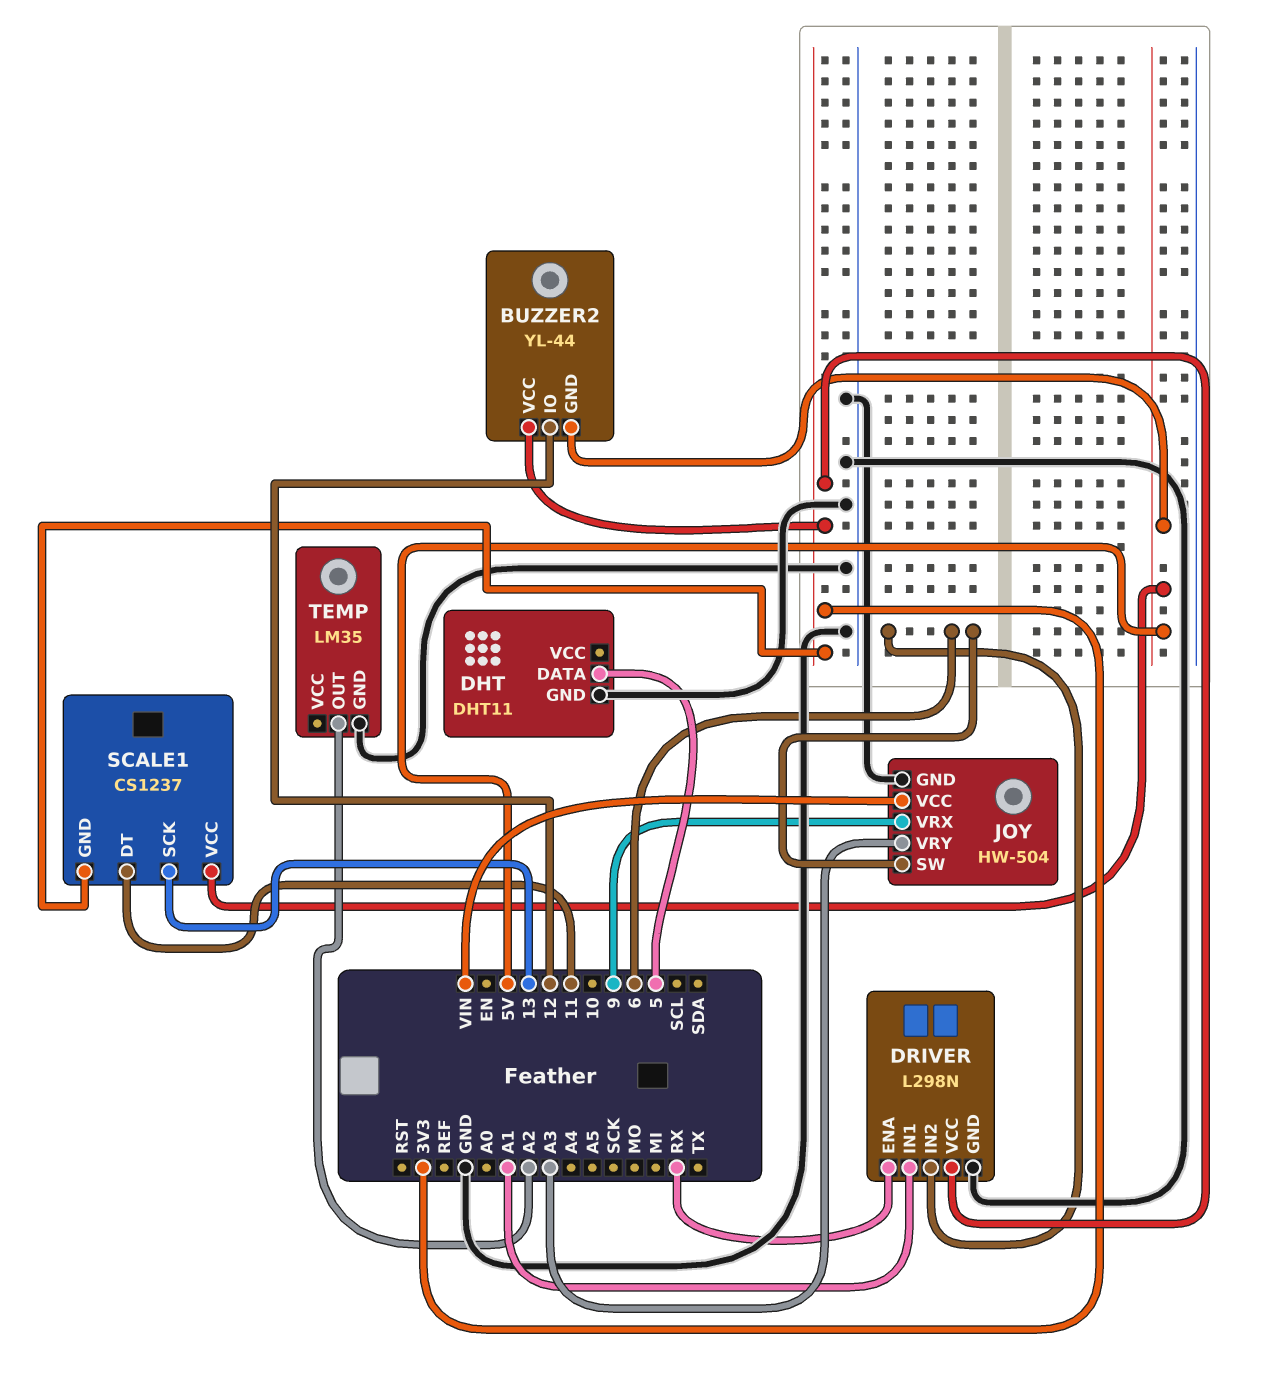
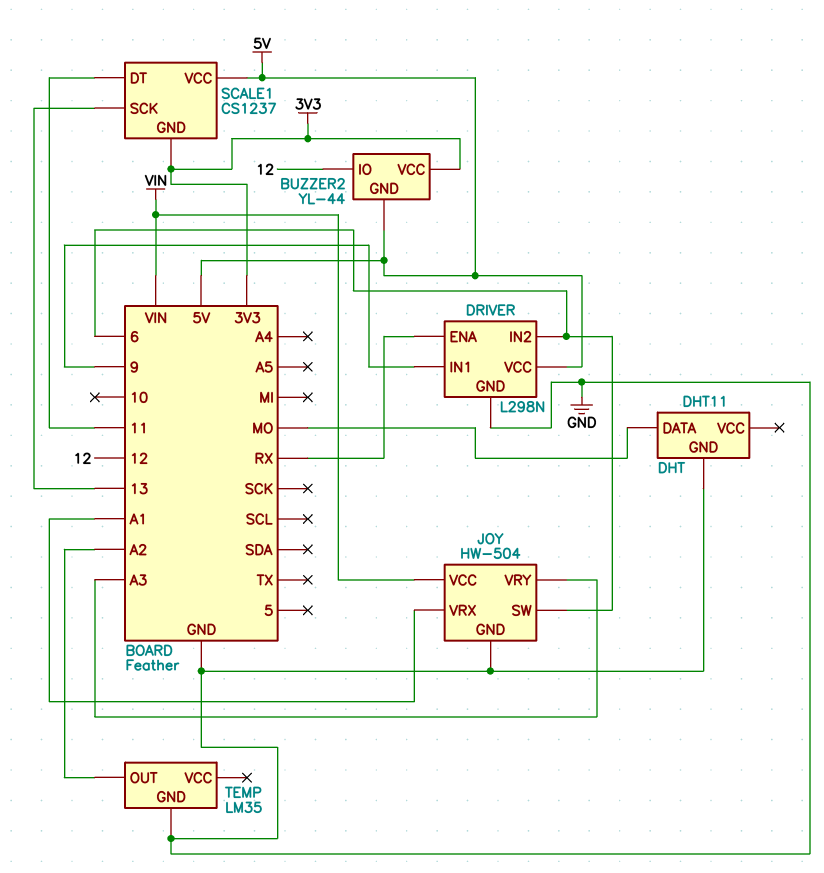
DHT pin DATA: 5 -> MO
DRIVER pin IN1: A1 -> 9
DRIVER pin VCC: 3V3 -> 5V
JOY pin VRX: 9 -> A1

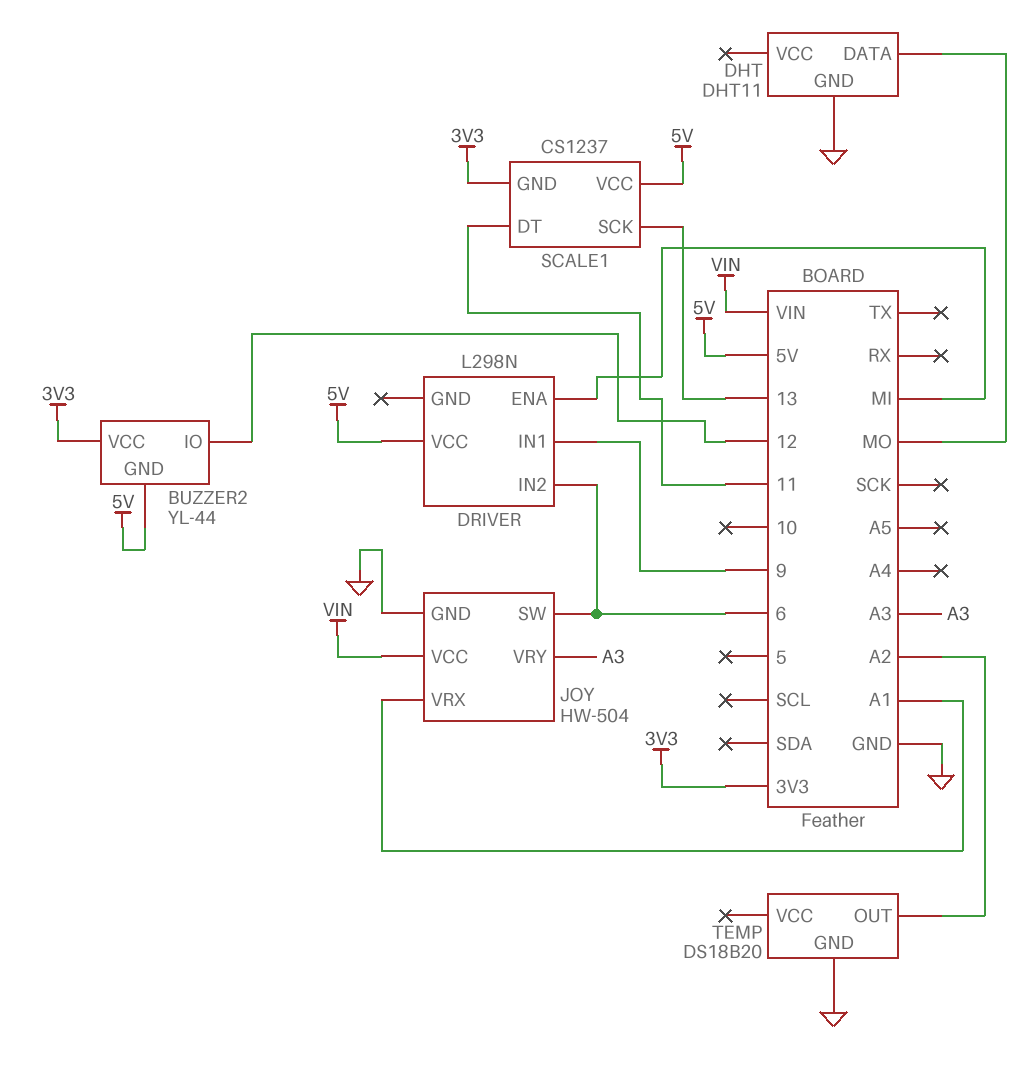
DRIVER pin ENA: RX -> MI
DRIVER pin GND: GND -> none
TEMP: LM35 -> DS18B20

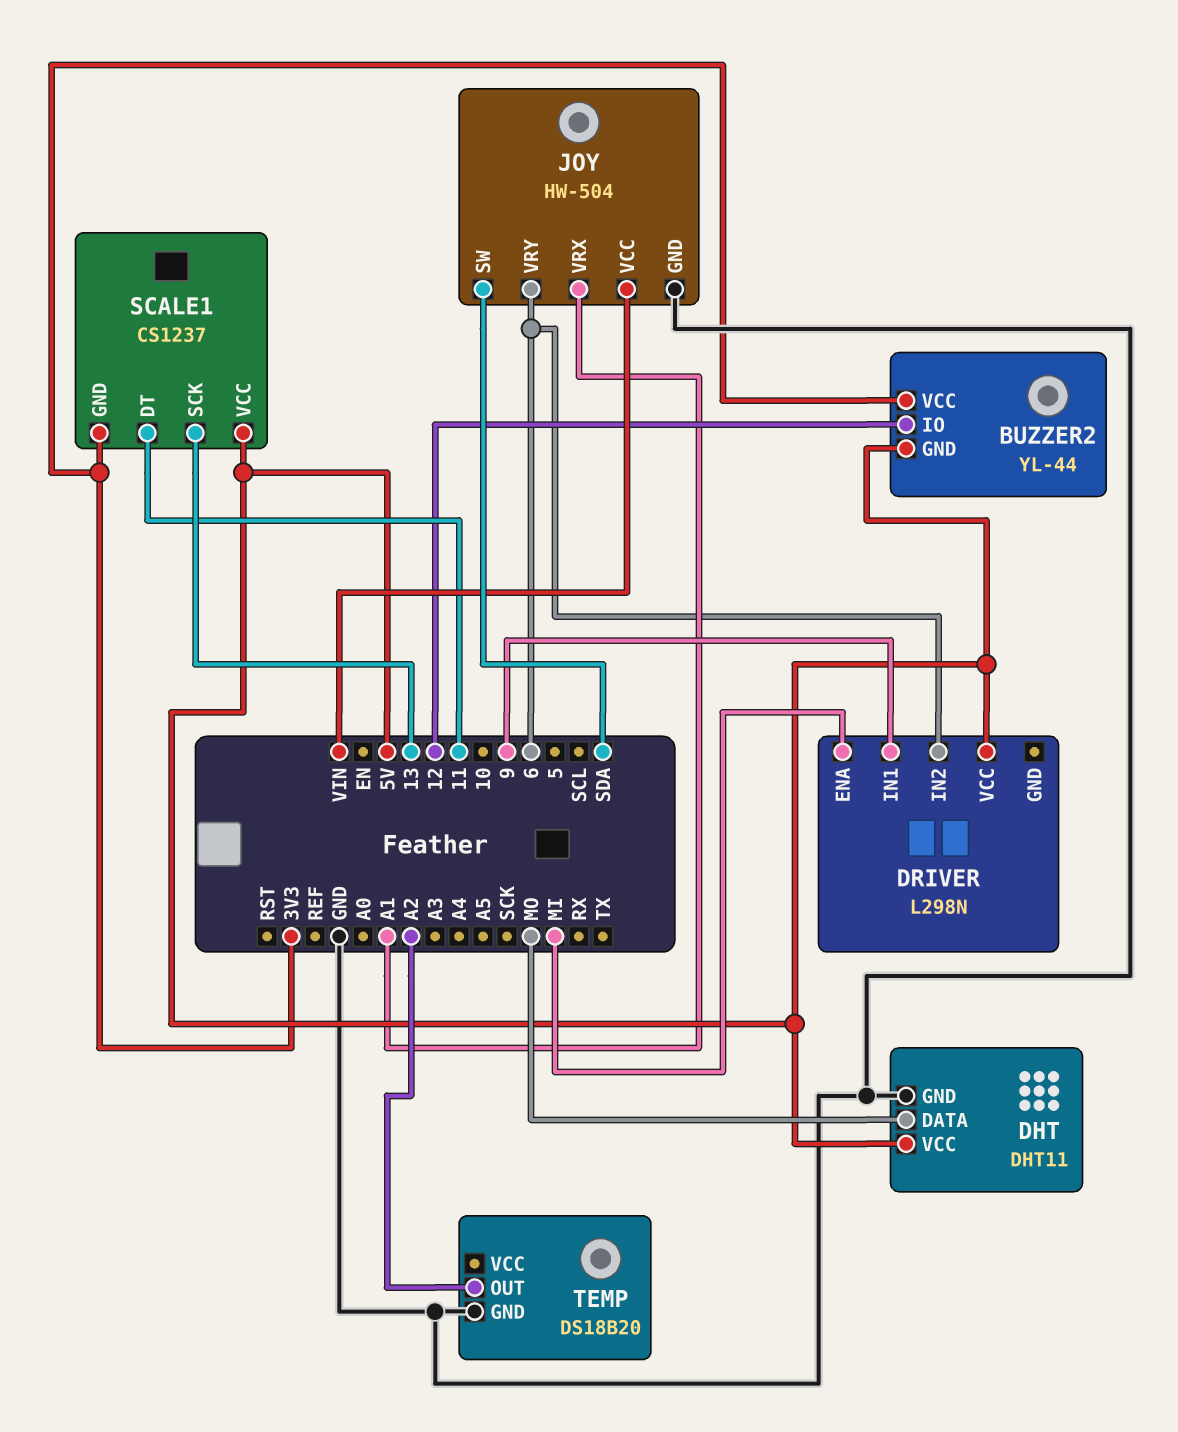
DHT pin VCC: none -> 5V
JOY pin SW: 6 -> SDA
JOY pin VRY: A3 -> 6

